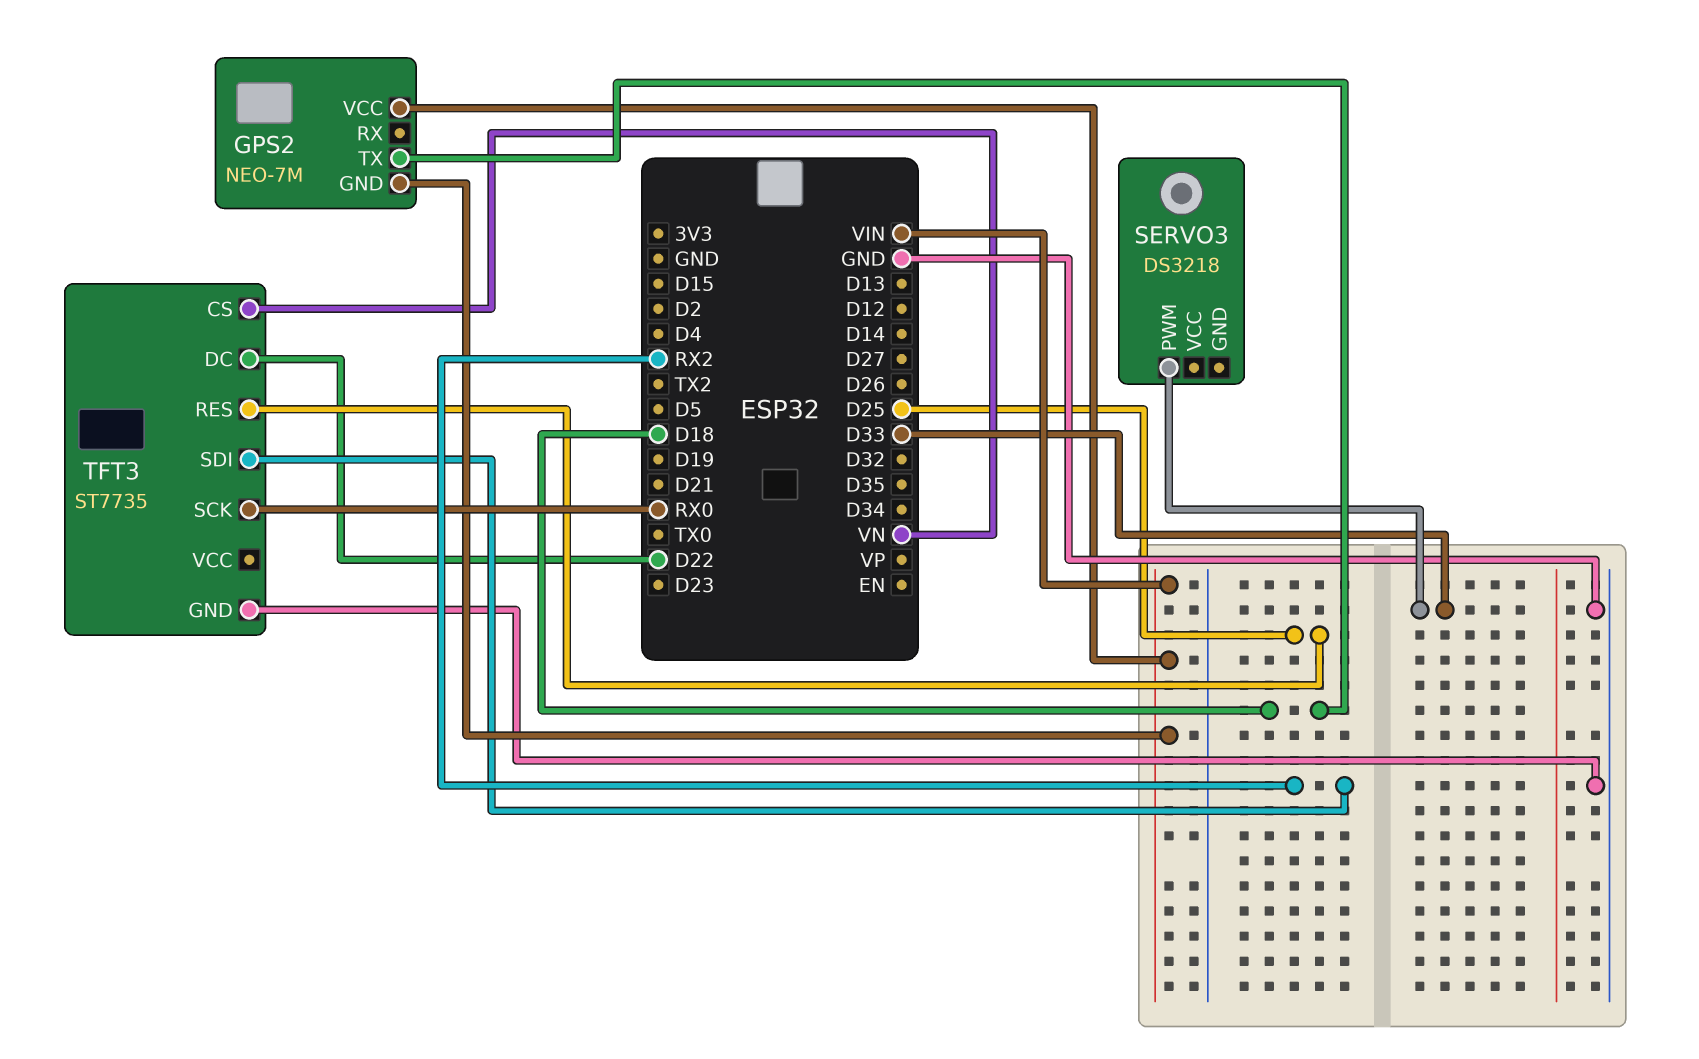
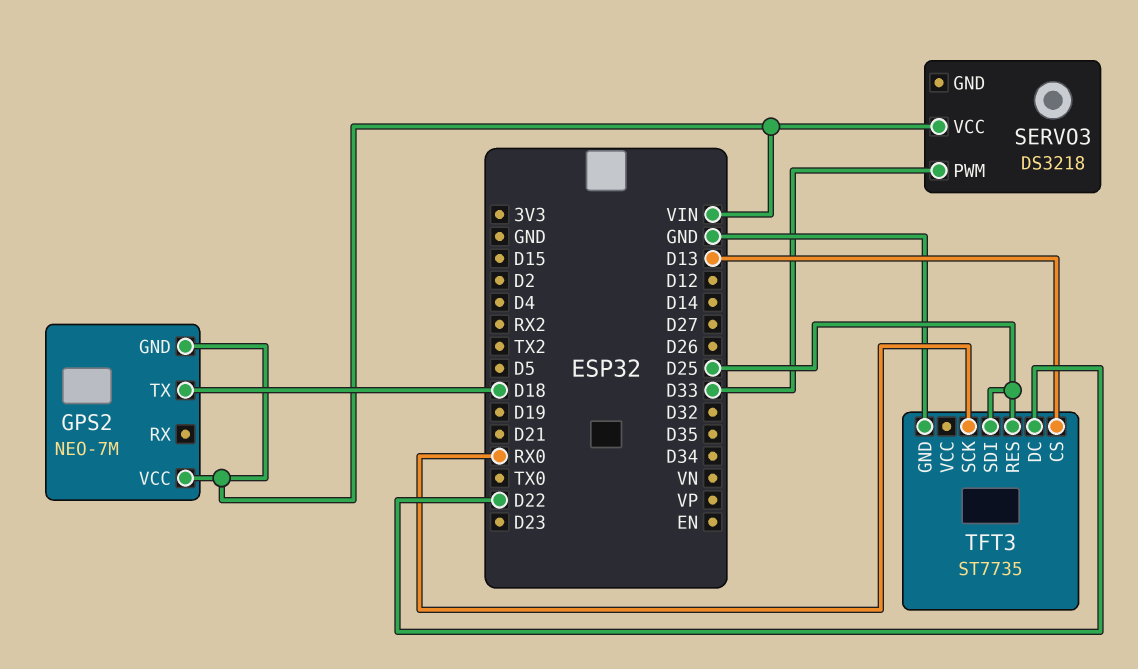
SERVO3 pin VCC: none -> VIN
TFT3 pin CS: VN -> D13
TFT3 pin SDI: RX2 -> D25

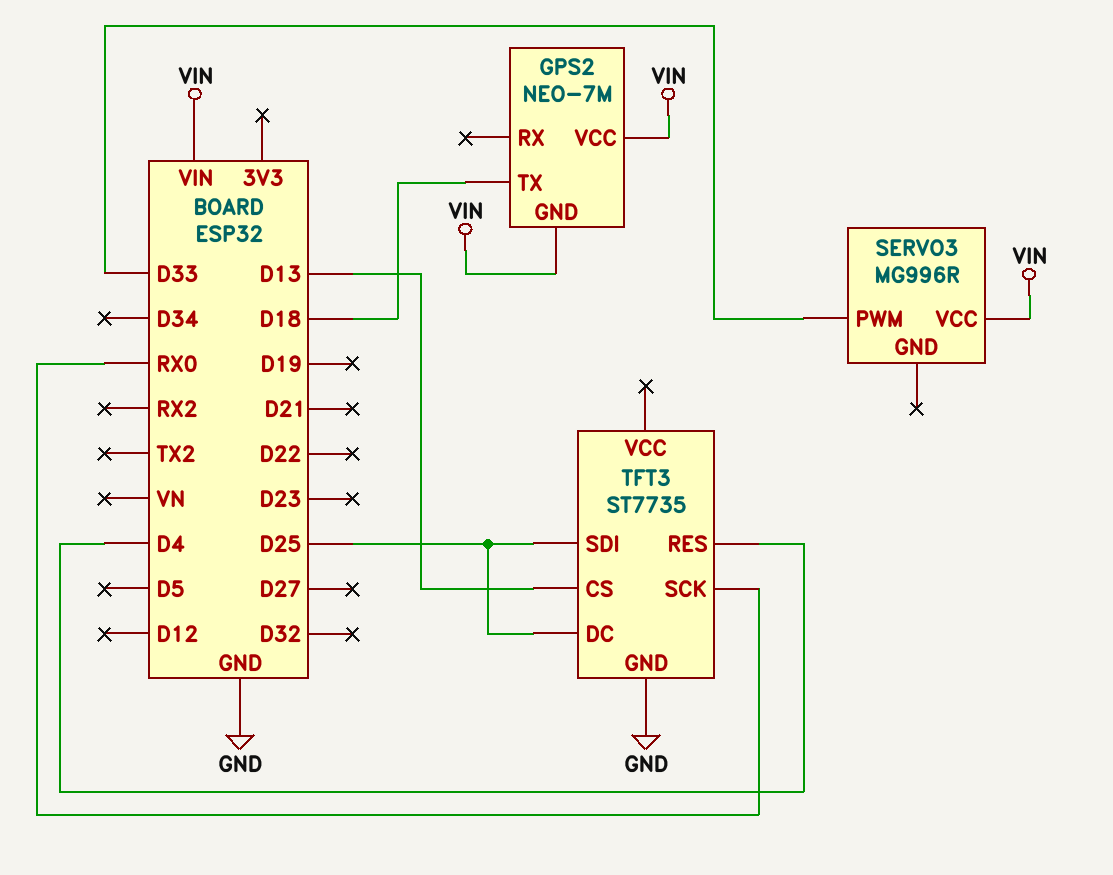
SERVO3: DS3218 -> MG996R
TFT3 pin DC: D22 -> D25
TFT3 pin RES: D25 -> D4

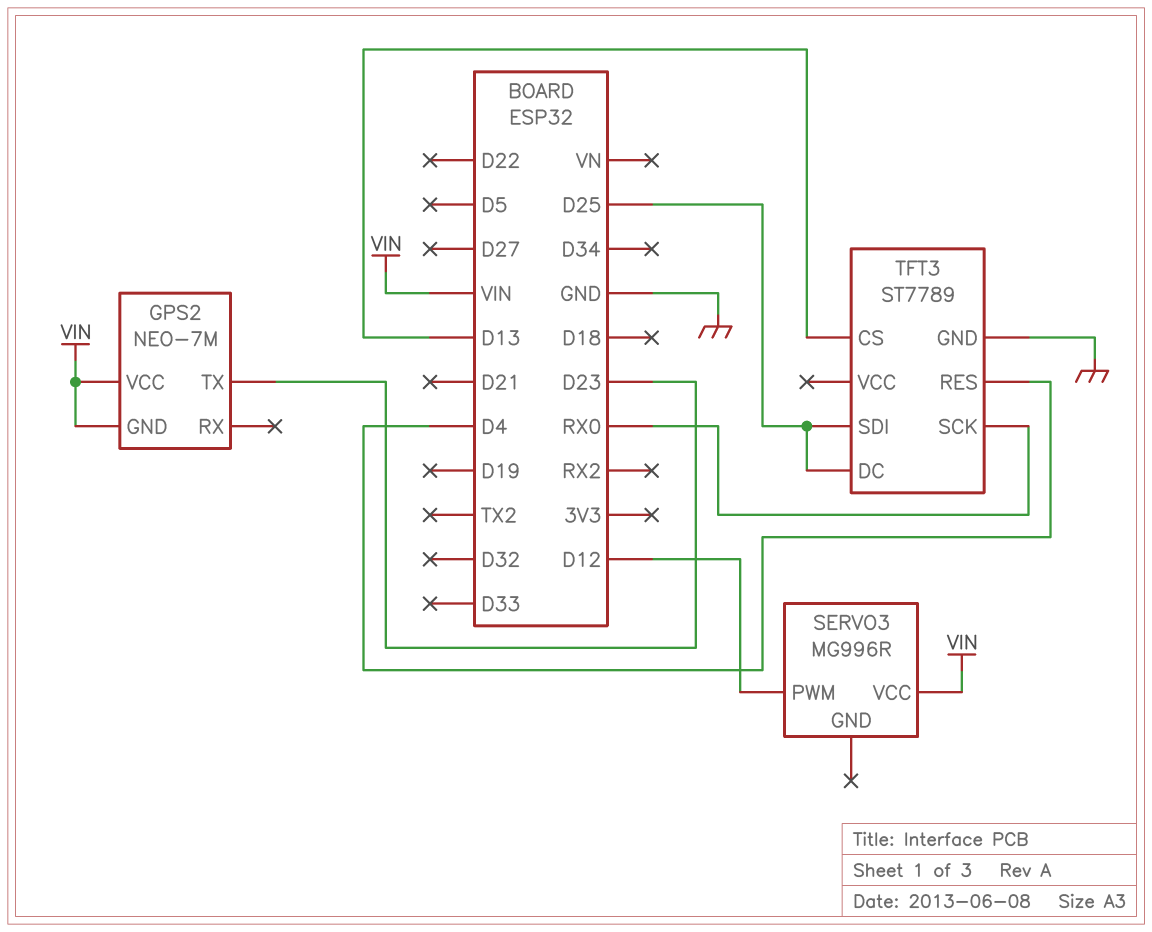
GPS2 pin TX: D18 -> D23
SERVO3 pin PWM: D33 -> D12
TFT3: ST7735 -> ST7789

